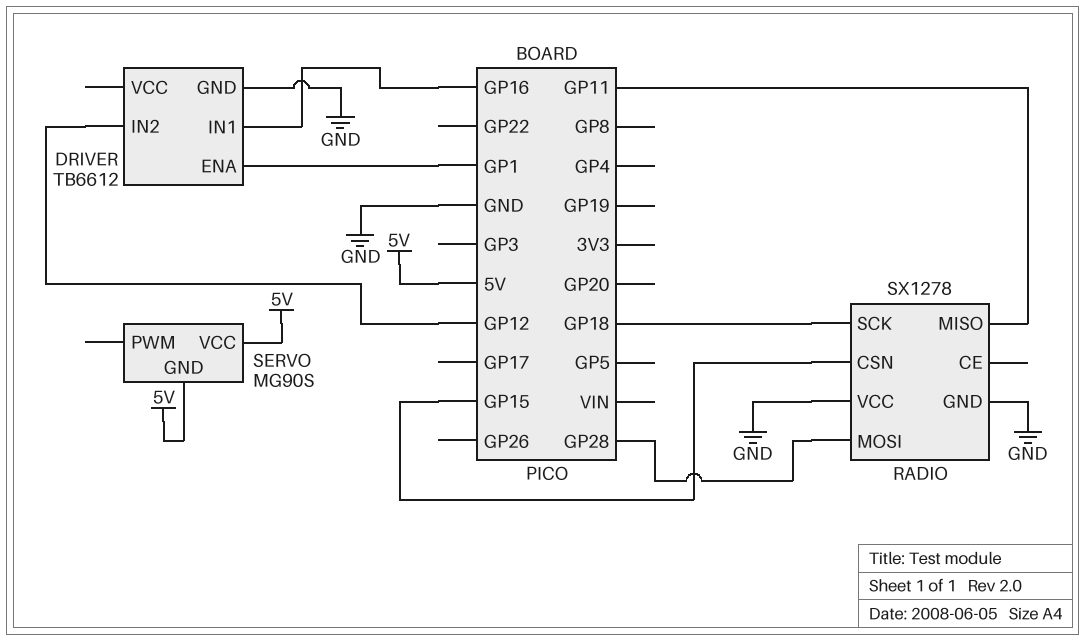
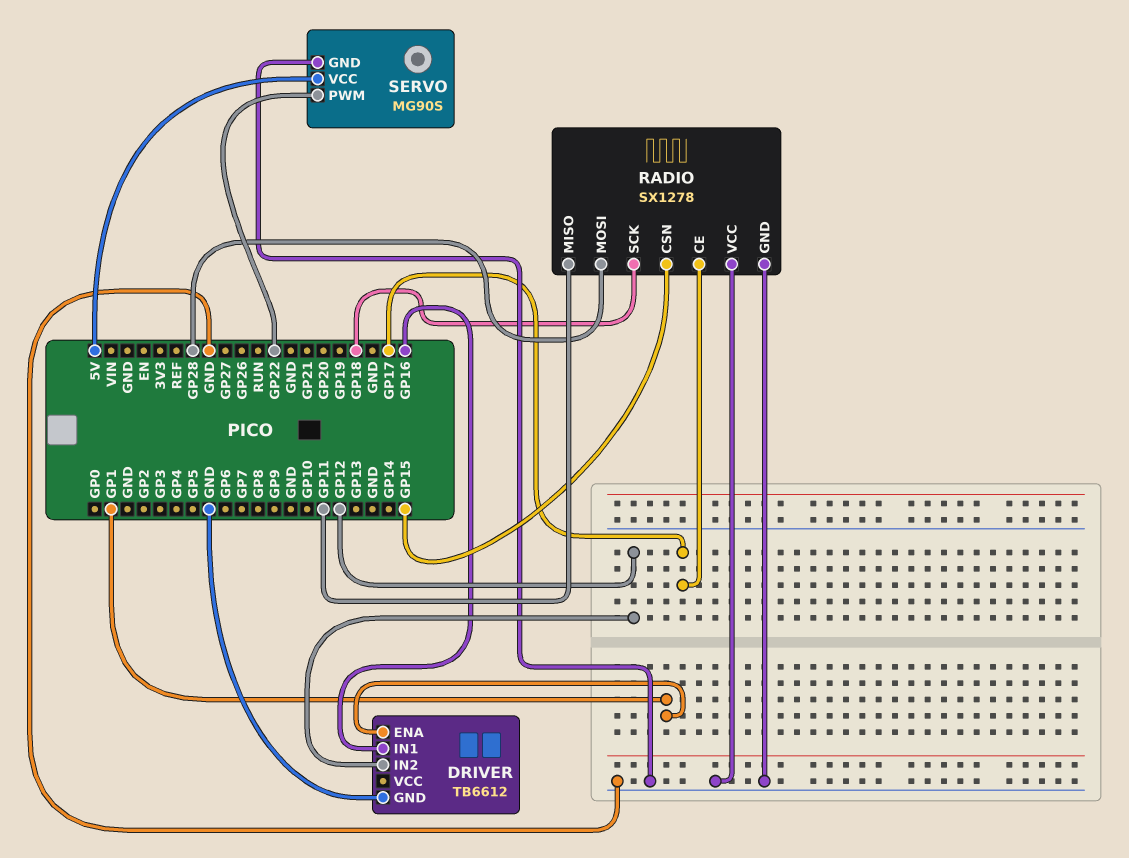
RADIO pin CE: none -> GP17
SERVO pin GND: 5V -> GND
SERVO pin PWM: none -> GP22

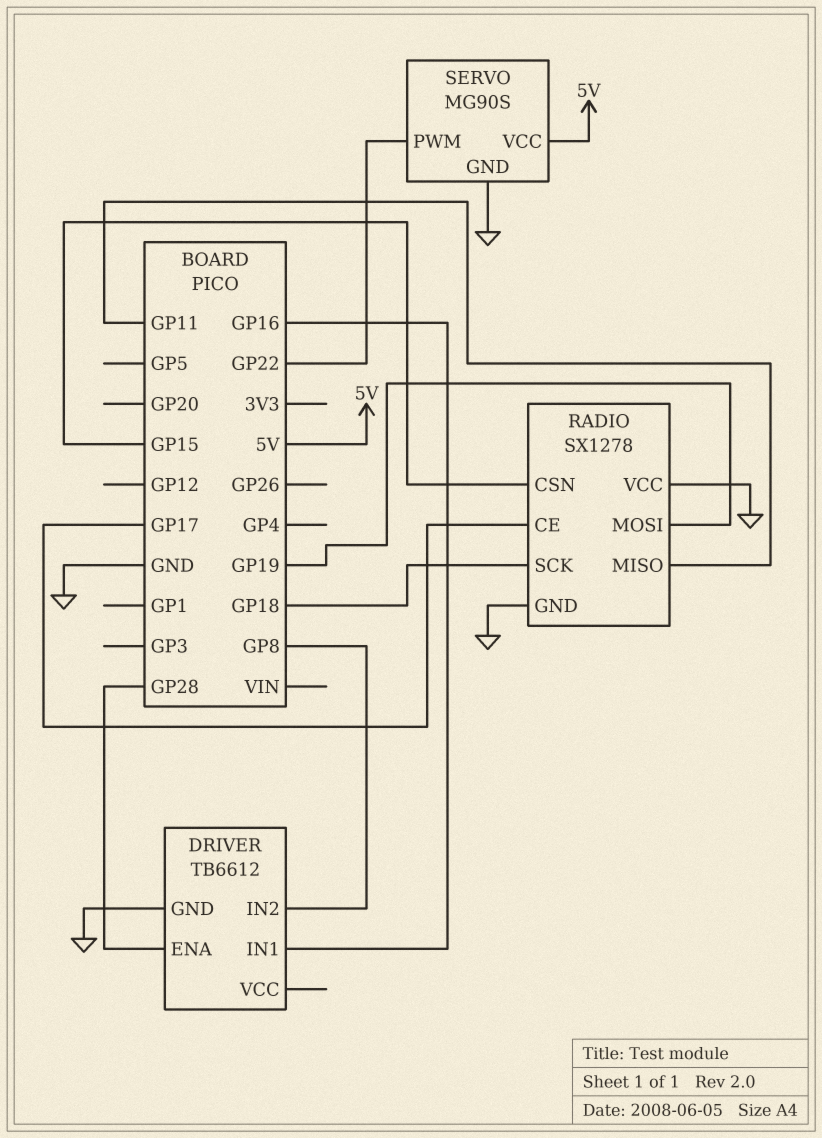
DRIVER pin ENA: GP1 -> GP28
DRIVER pin IN2: GP12 -> GP8
RADIO pin MOSI: GP28 -> GP19

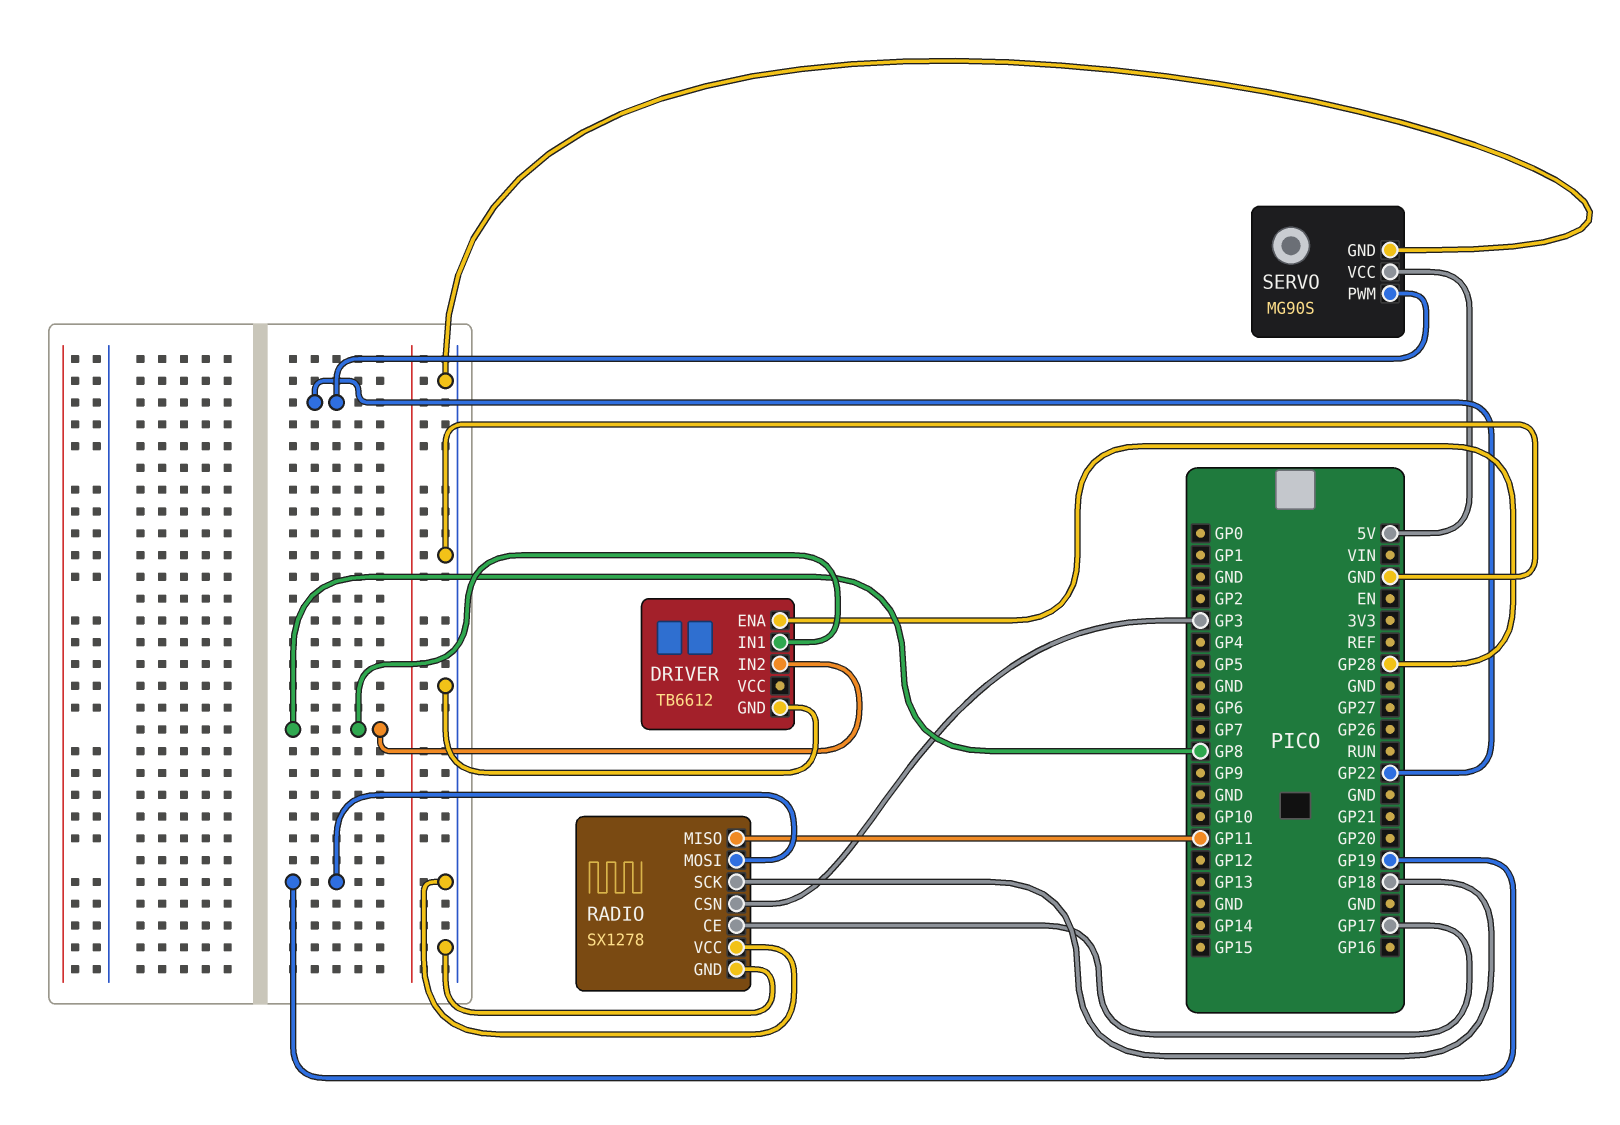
DRIVER pin IN1: GP16 -> GP8
RADIO pin CSN: GP15 -> GP3

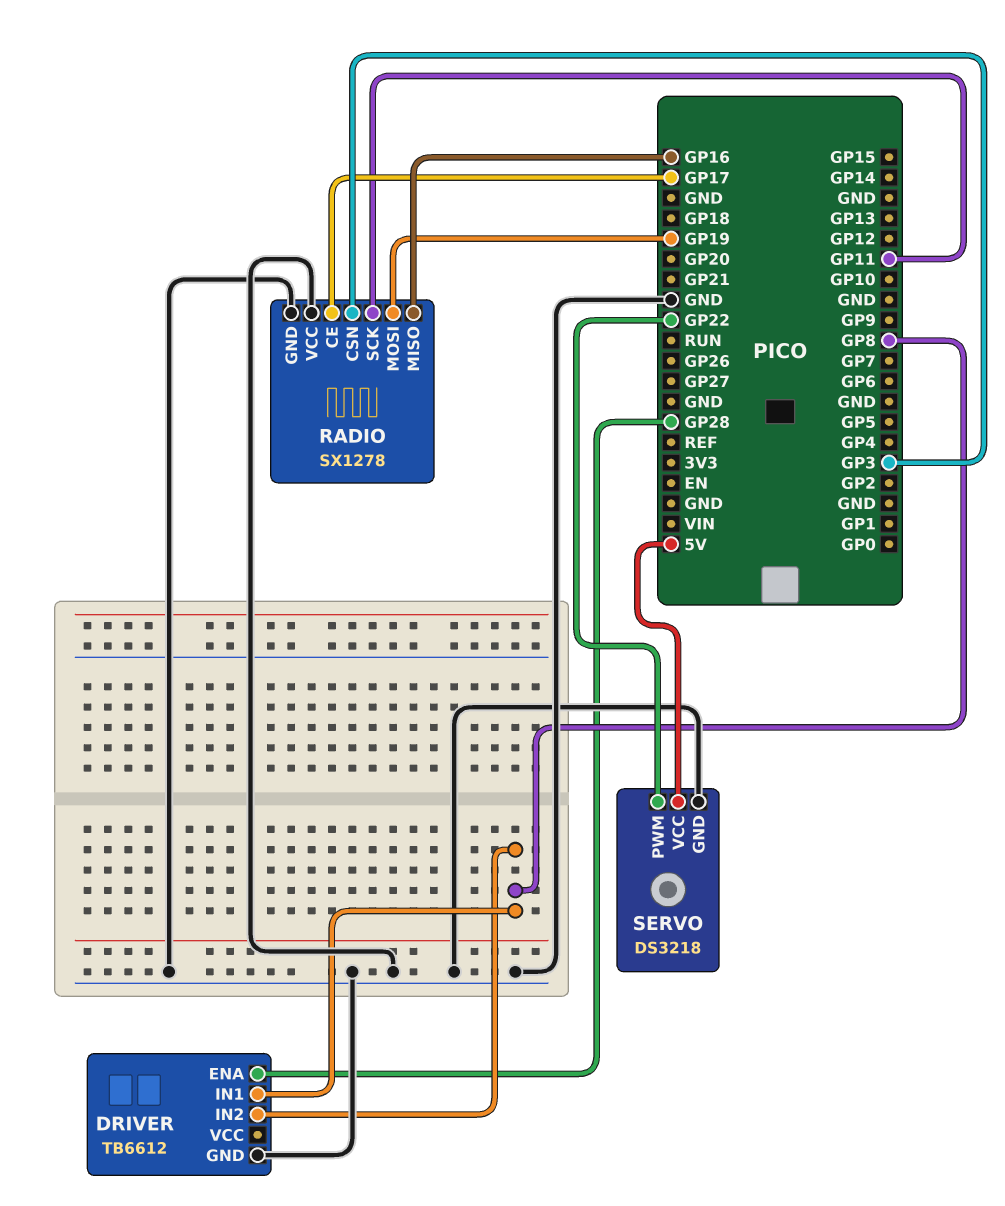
RADIO pin MISO: GP11 -> GP16
RADIO pin SCK: GP18 -> GP11
SERVO: MG90S -> DS3218

